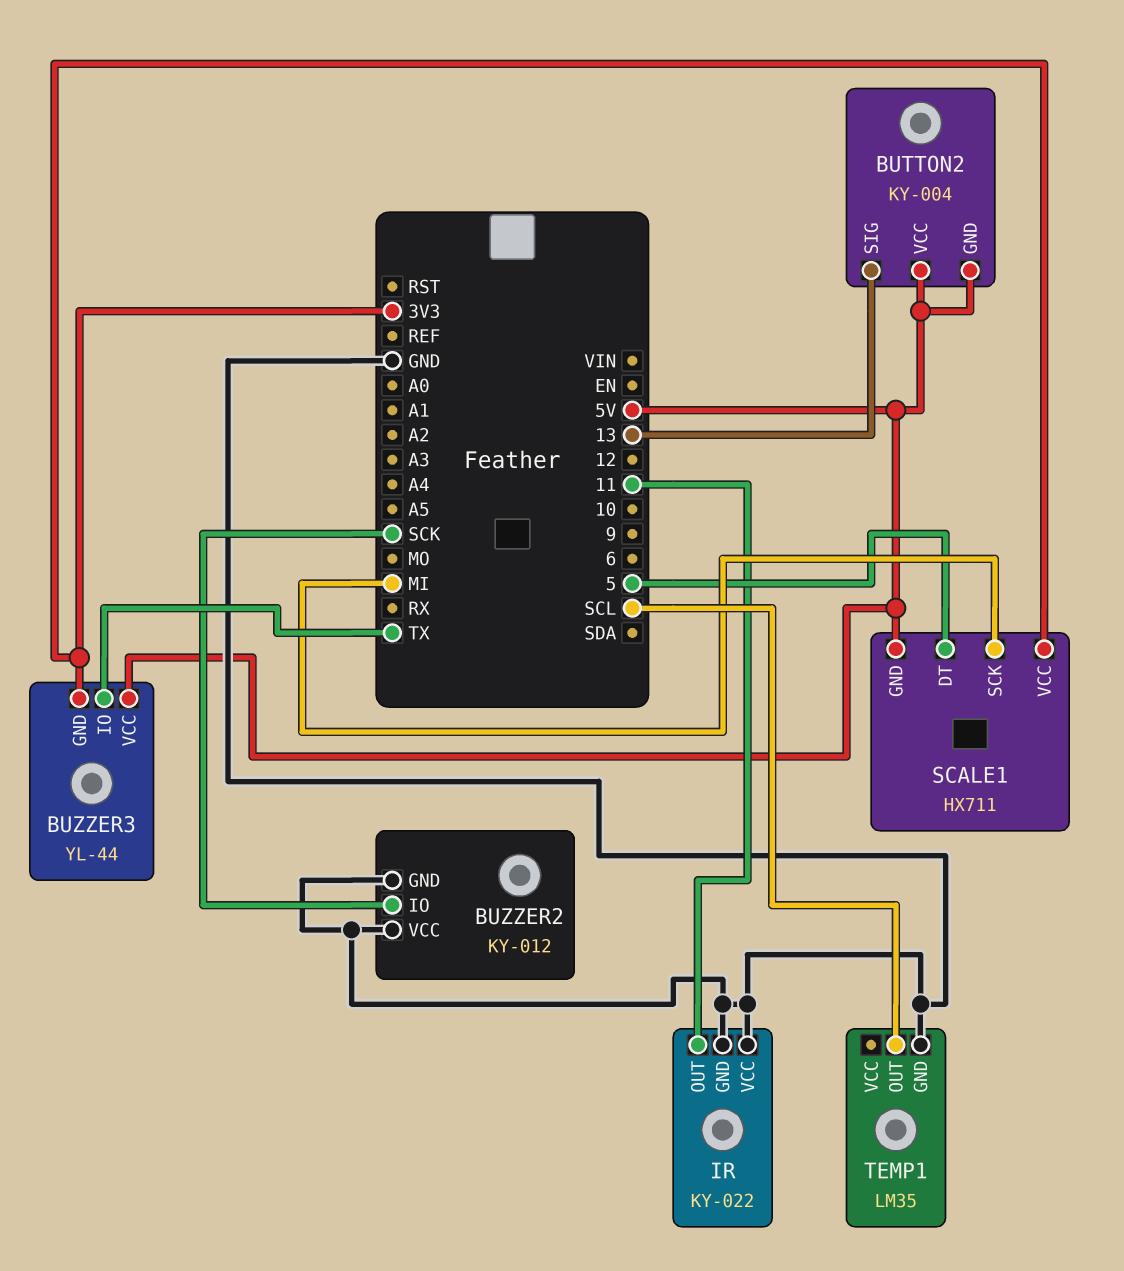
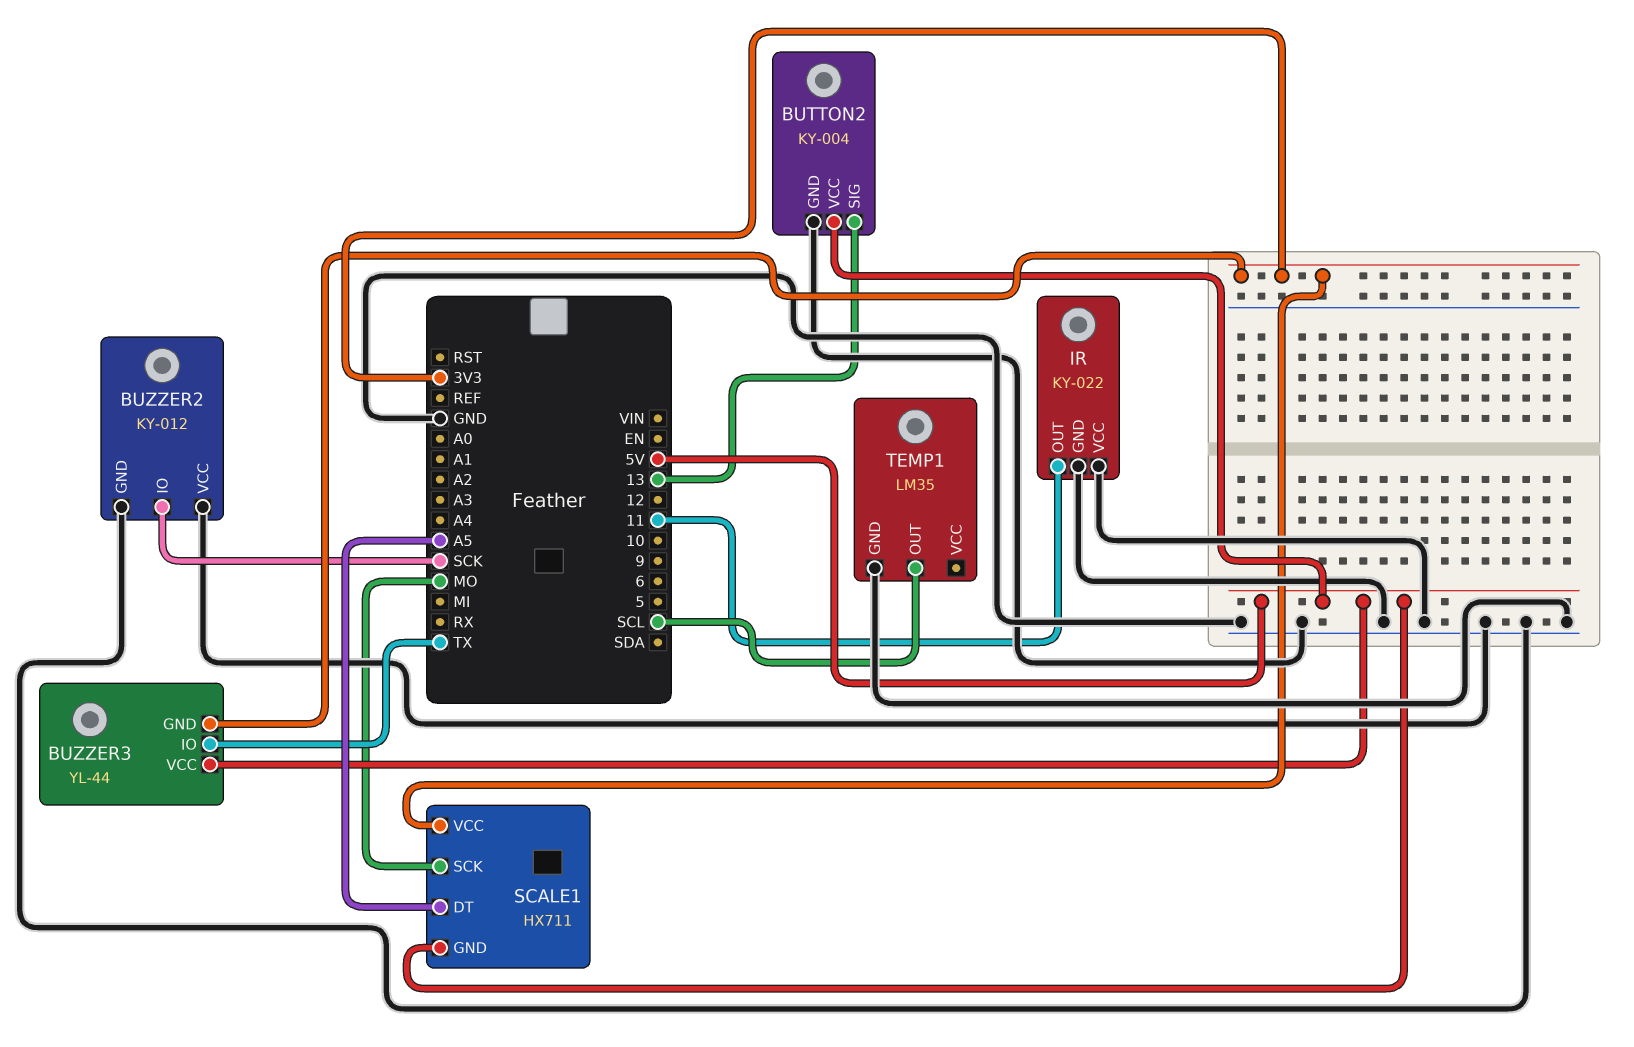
BUTTON2 pin GND: 5V -> GND
SCALE1 pin DT: 5 -> A5
SCALE1 pin SCK: MI -> MO

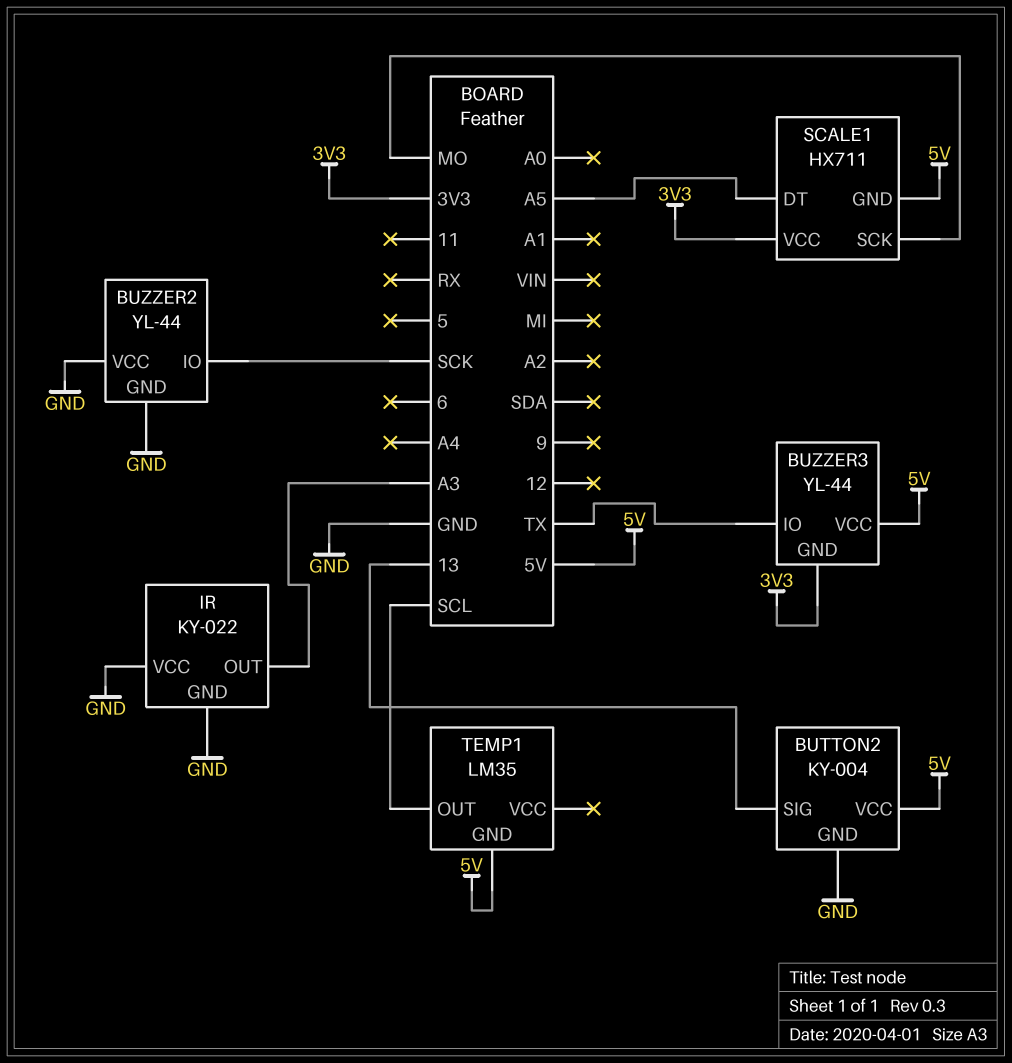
BUZZER2: KY-012 -> YL-44
IR pin OUT: 11 -> A3
TEMP1 pin GND: GND -> 5V

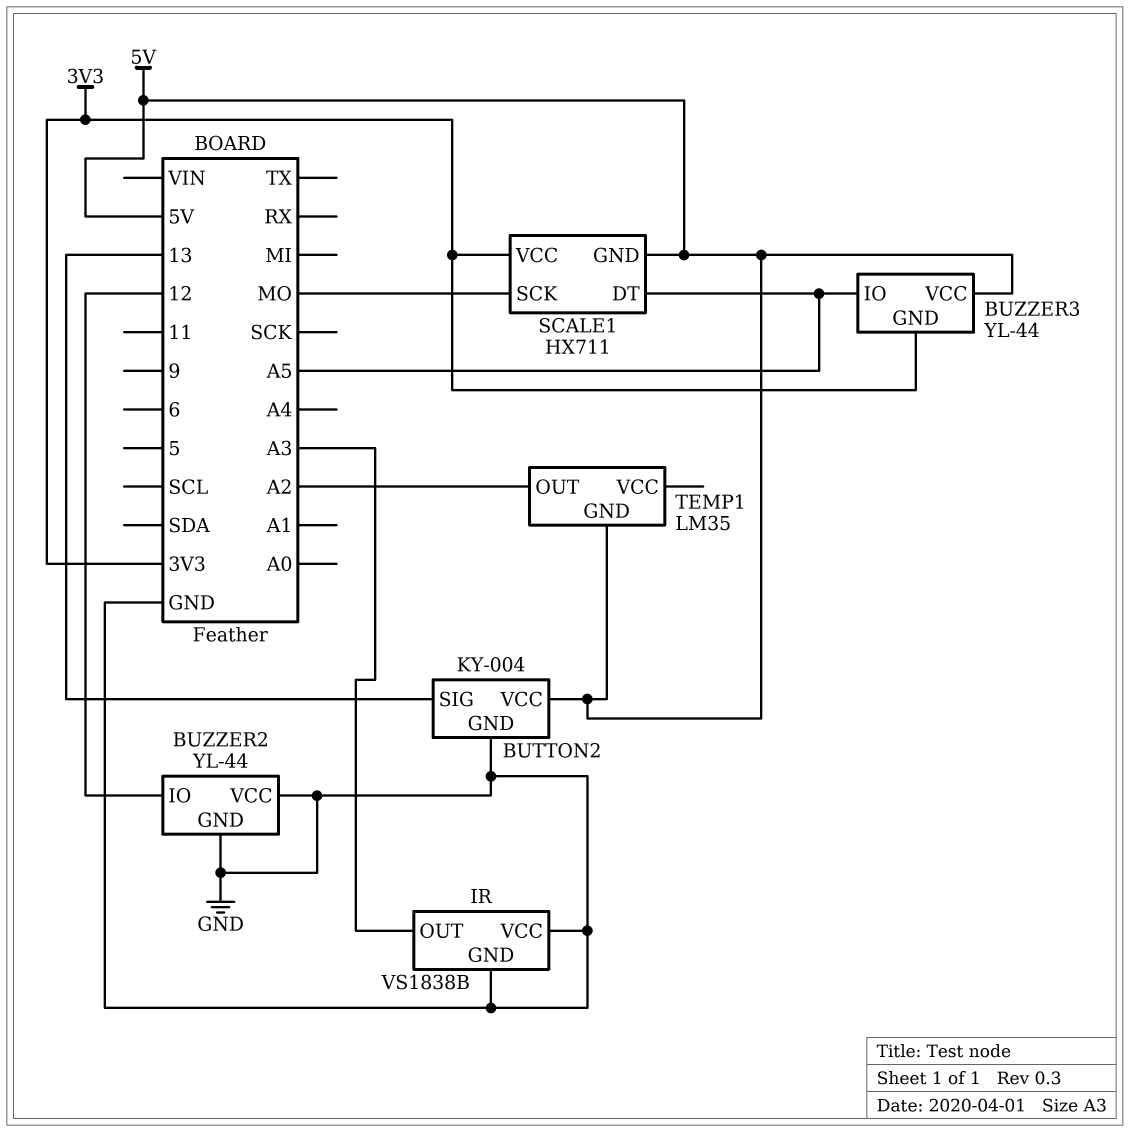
BUZZER2 pin IO: SCK -> 12
BUZZER3 pin IO: TX -> A5
IR: KY-022 -> VS1838B
TEMP1 pin OUT: SCL -> A2

